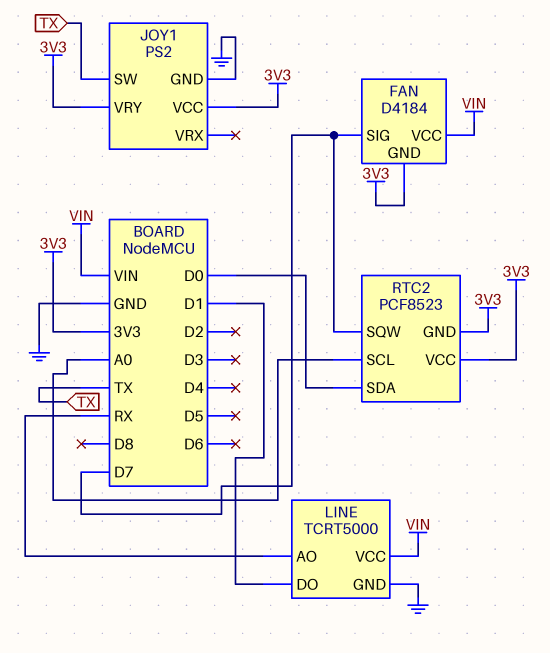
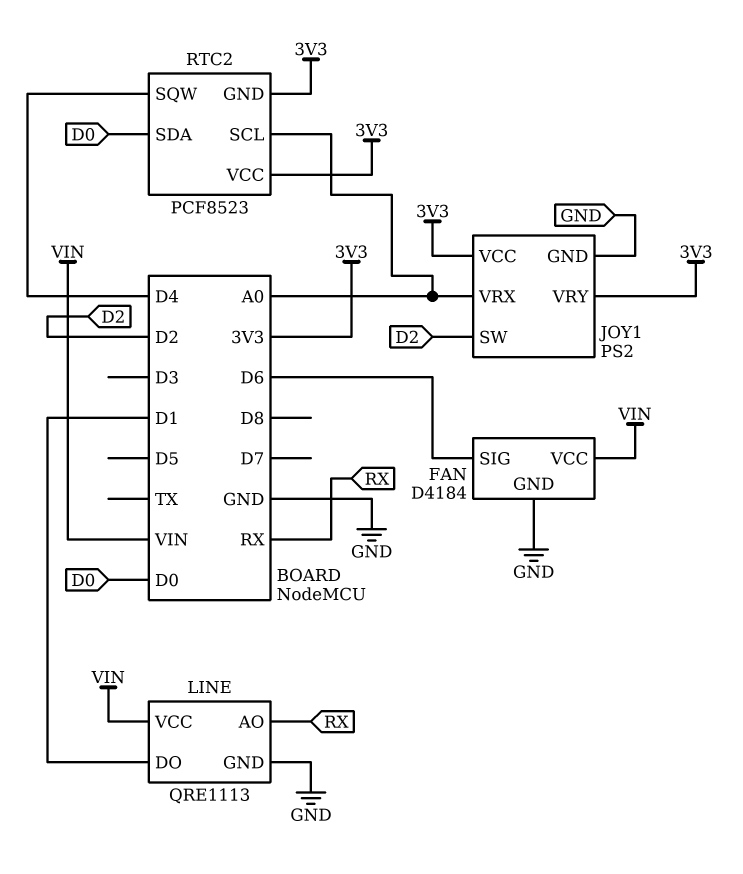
FAN pin GND: 3V3 -> GND
FAN pin SIG: D7 -> D6
JOY1 pin SW: TX -> D2
JOY1 pin VRX: none -> A0
LINE: TCRT5000 -> QRE1113
RTC2 pin SQW: D7 -> D4

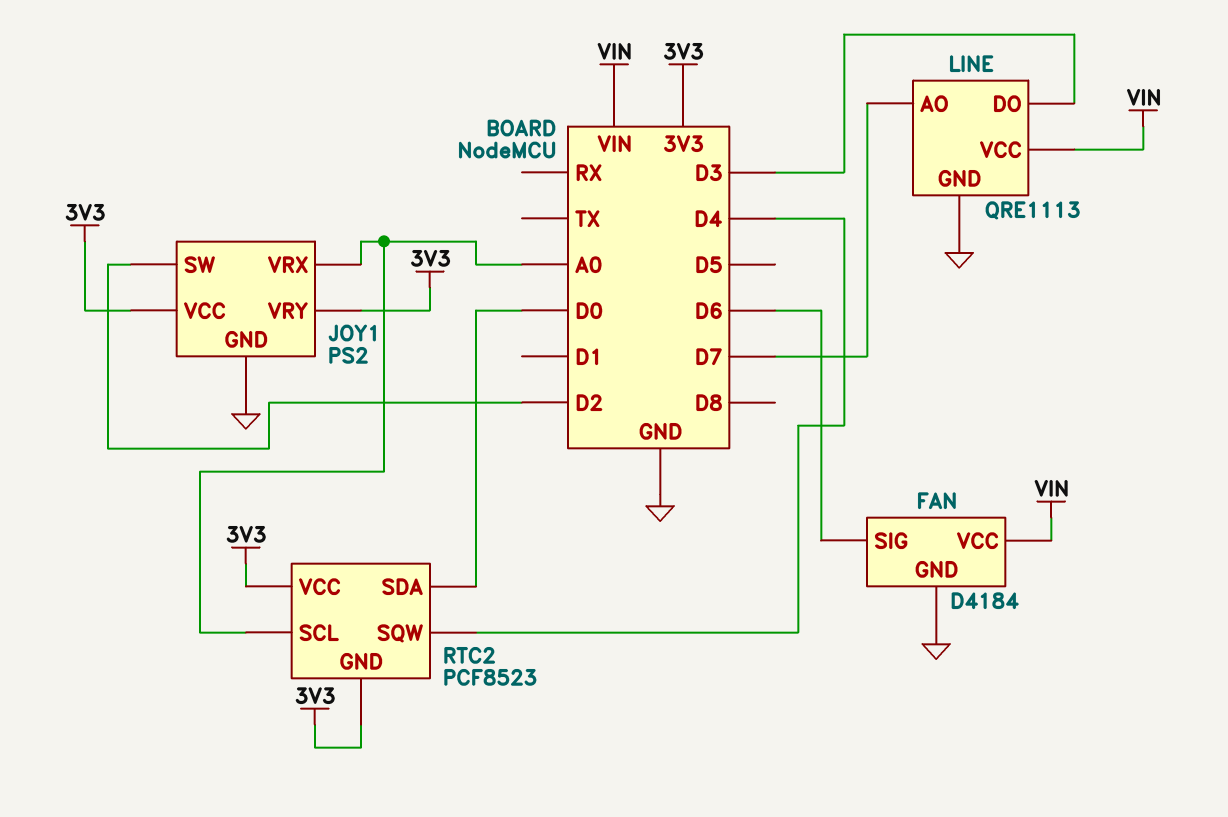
LINE pin AO: RX -> D7
LINE pin DO: D1 -> D3

